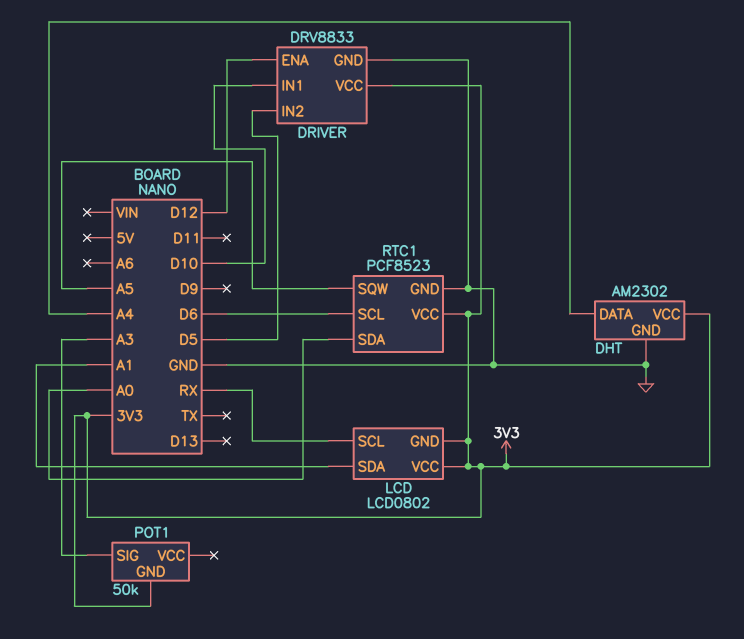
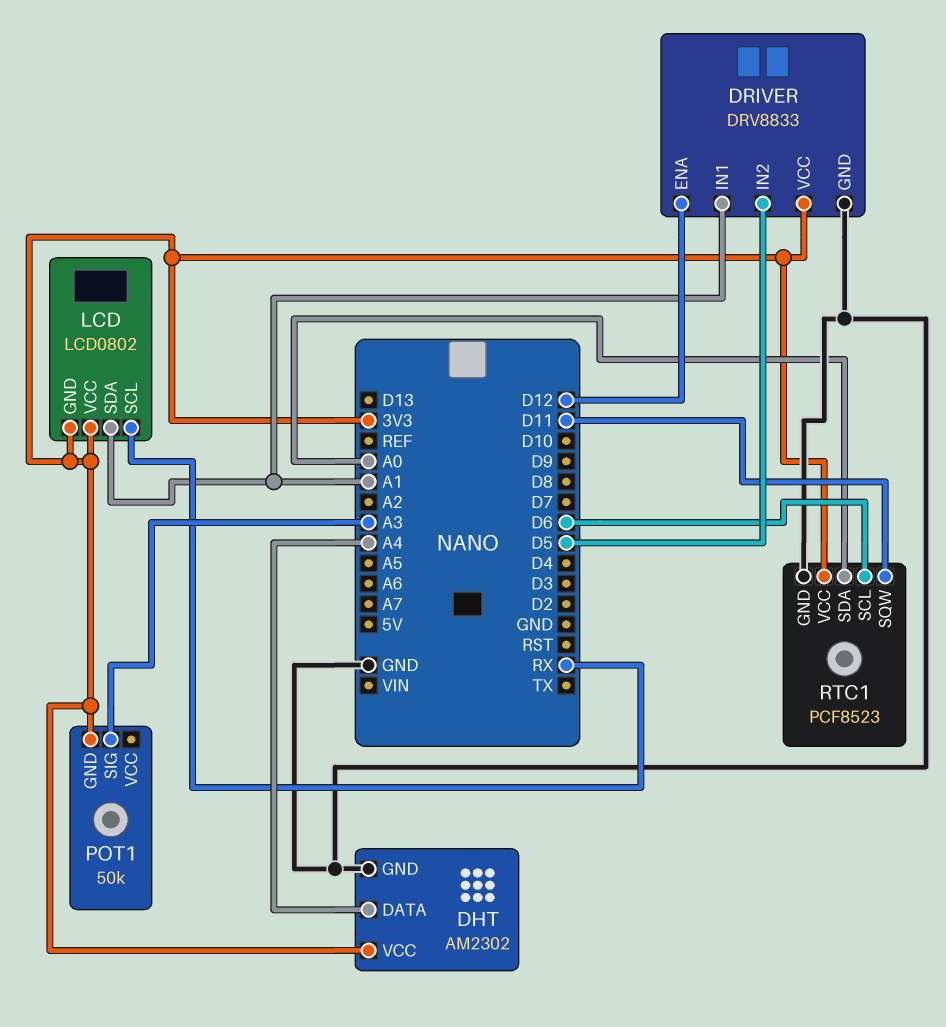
DRIVER pin IN1: D10 -> A1
RTC1 pin SQW: A5 -> D11

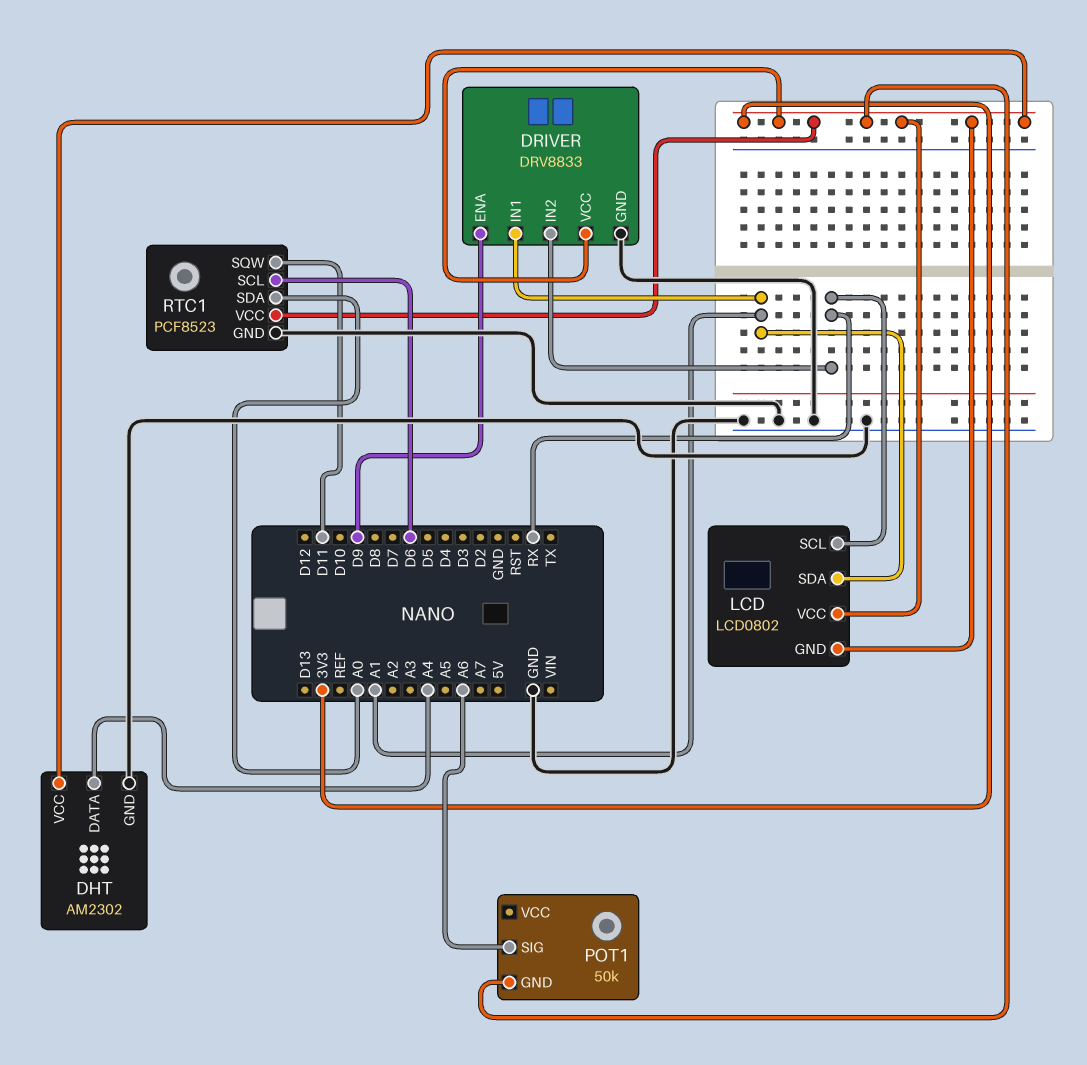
DRIVER pin ENA: D12 -> D9
DRIVER pin IN2: D5 -> RX
POT1 pin SIG: A3 -> A6

